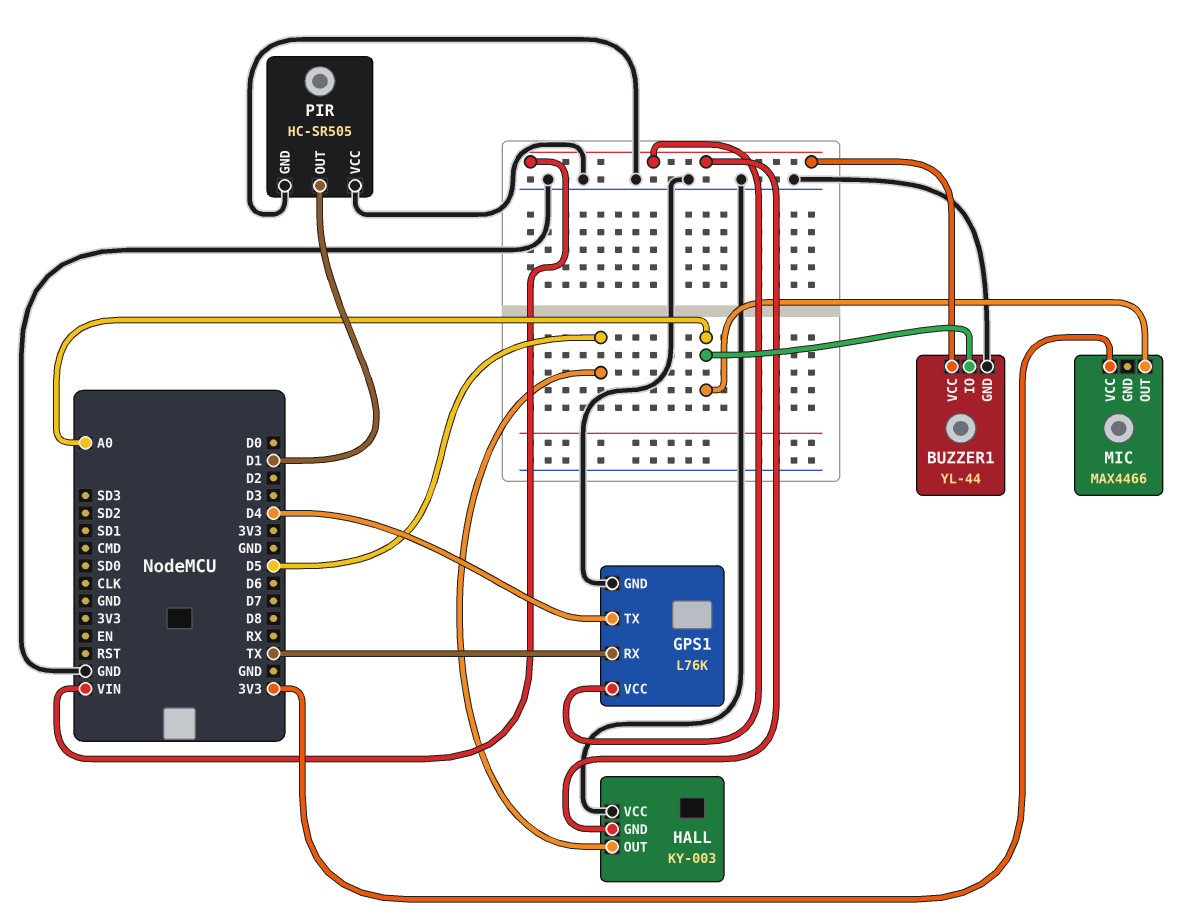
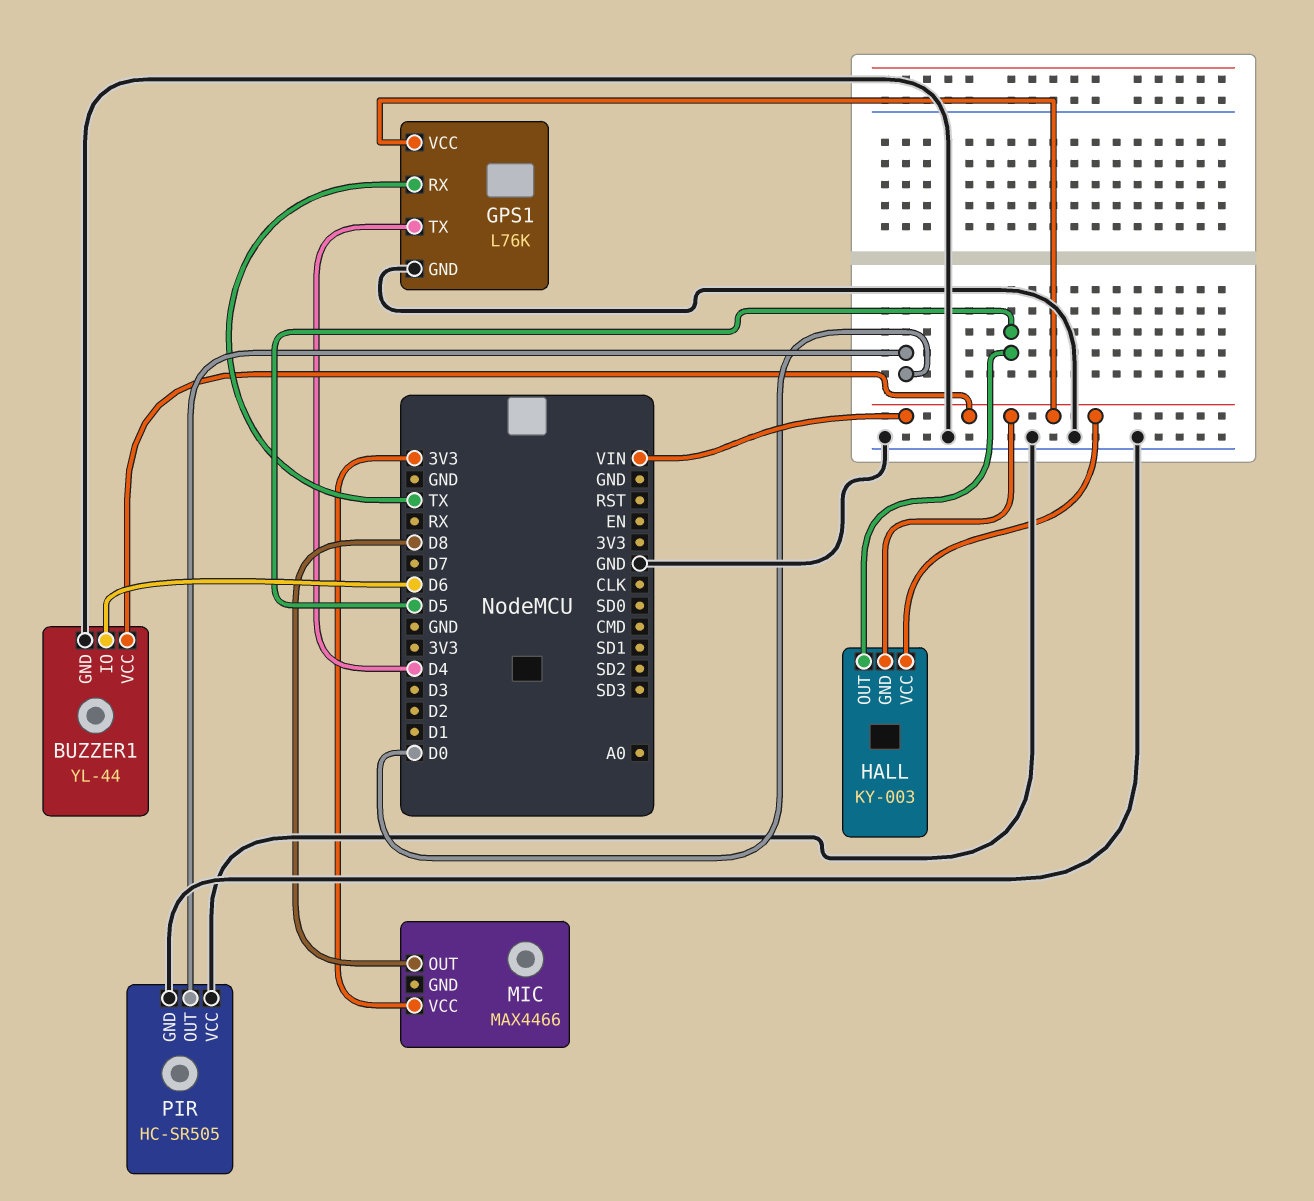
BUZZER1 pin IO: A0 -> D6
HALL pin VCC: GND -> VIN
MIC pin OUT: A0 -> D8
PIR pin OUT: D1 -> D0

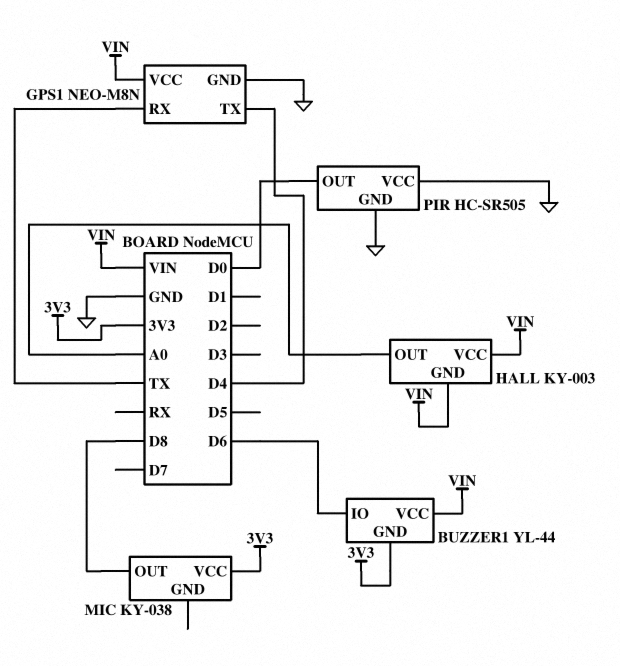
BUZZER1 pin GND: GND -> 3V3
GPS1: L76K -> NEO-M8N
HALL pin OUT: D5 -> A0
MIC: MAX4466 -> KY-038

